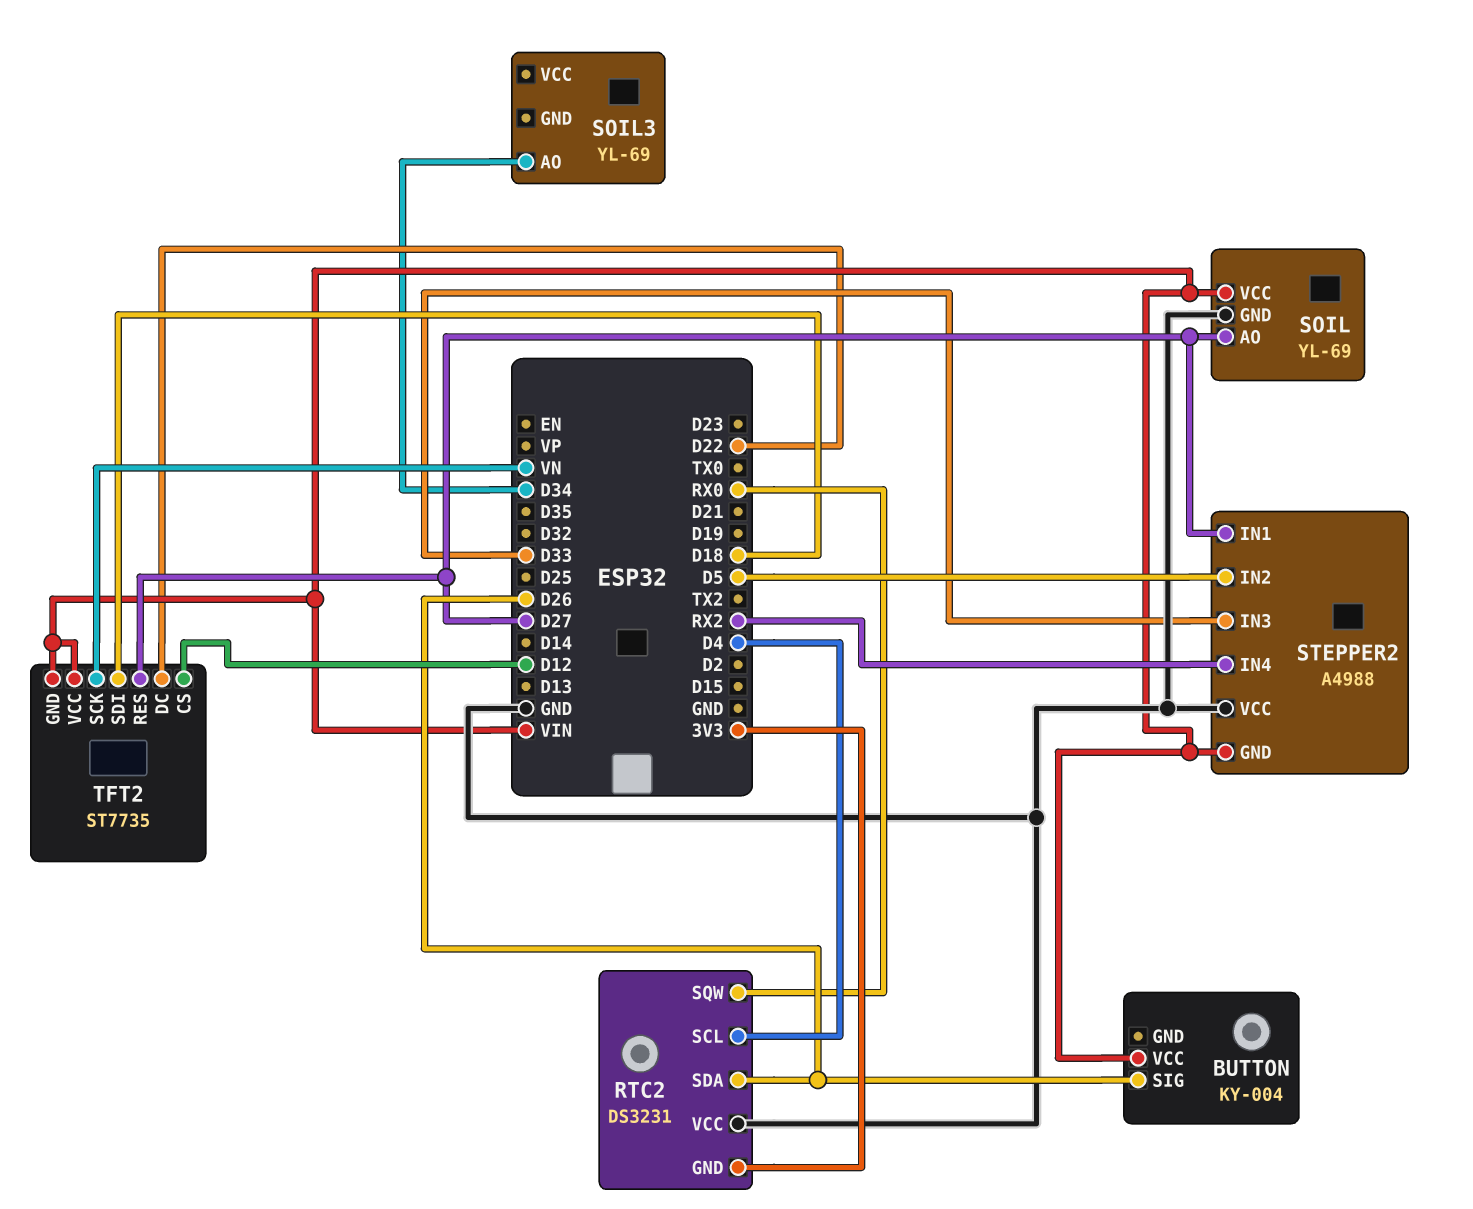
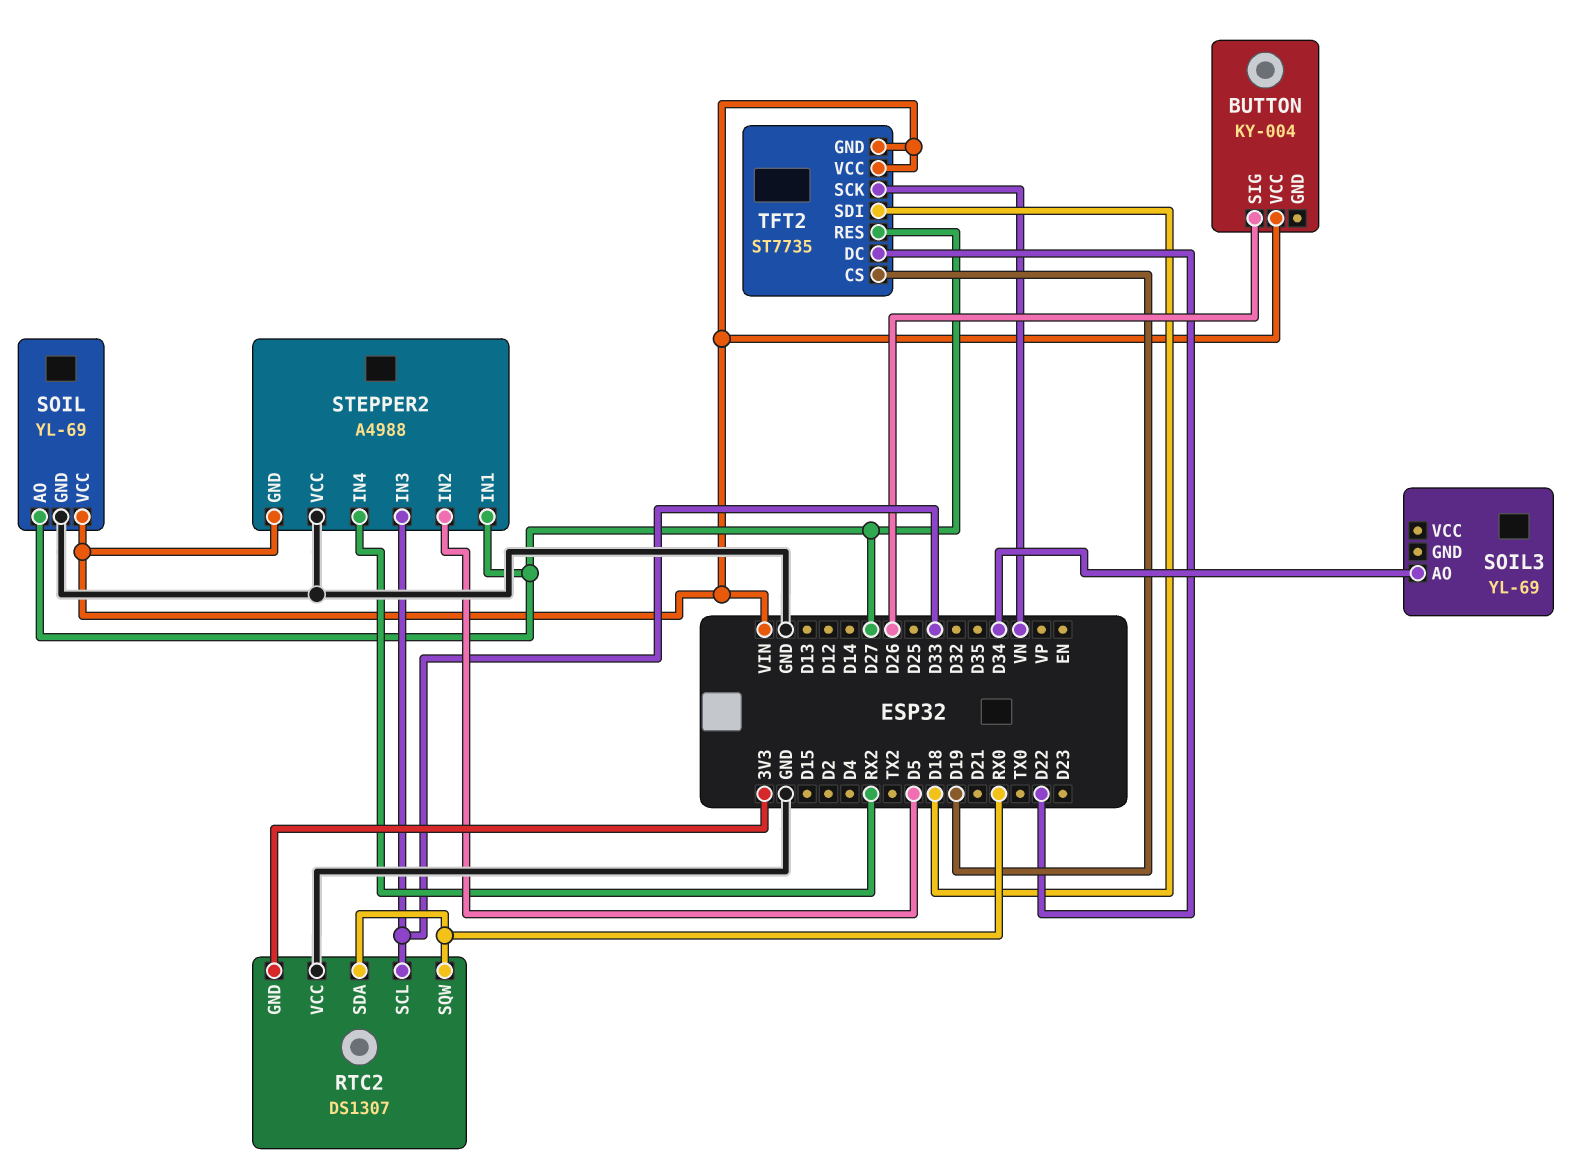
RTC2: DS3231 -> DS1307
RTC2 pin SCL: D4 -> D33
RTC2 pin SDA: D26 -> RX0
TFT2 pin CS: D12 -> D19

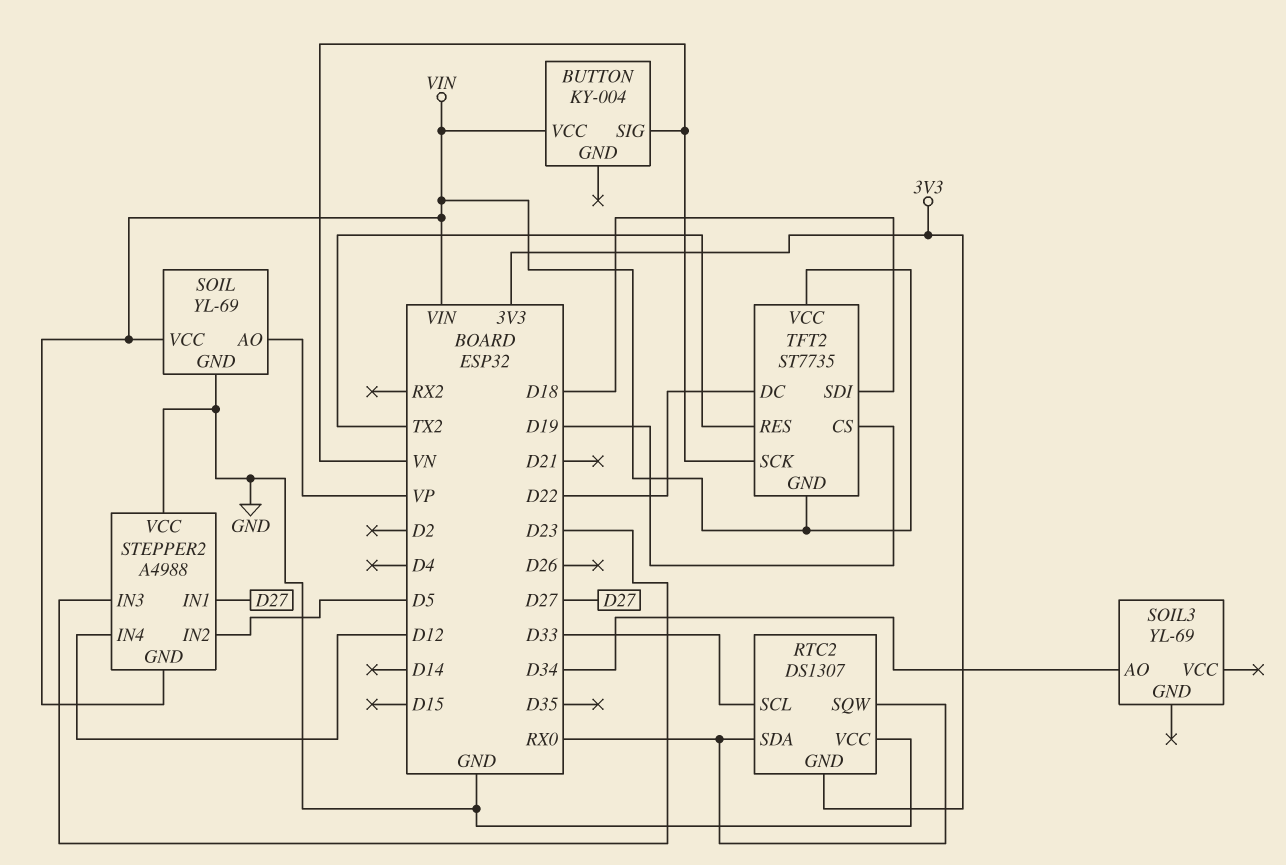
BUTTON pin SIG: D26 -> VN
SOIL pin AO: D27 -> VP
STEPPER2 pin IN3: D33 -> D23
STEPPER2 pin IN4: RX2 -> D12
TFT2 pin RES: D27 -> TX2

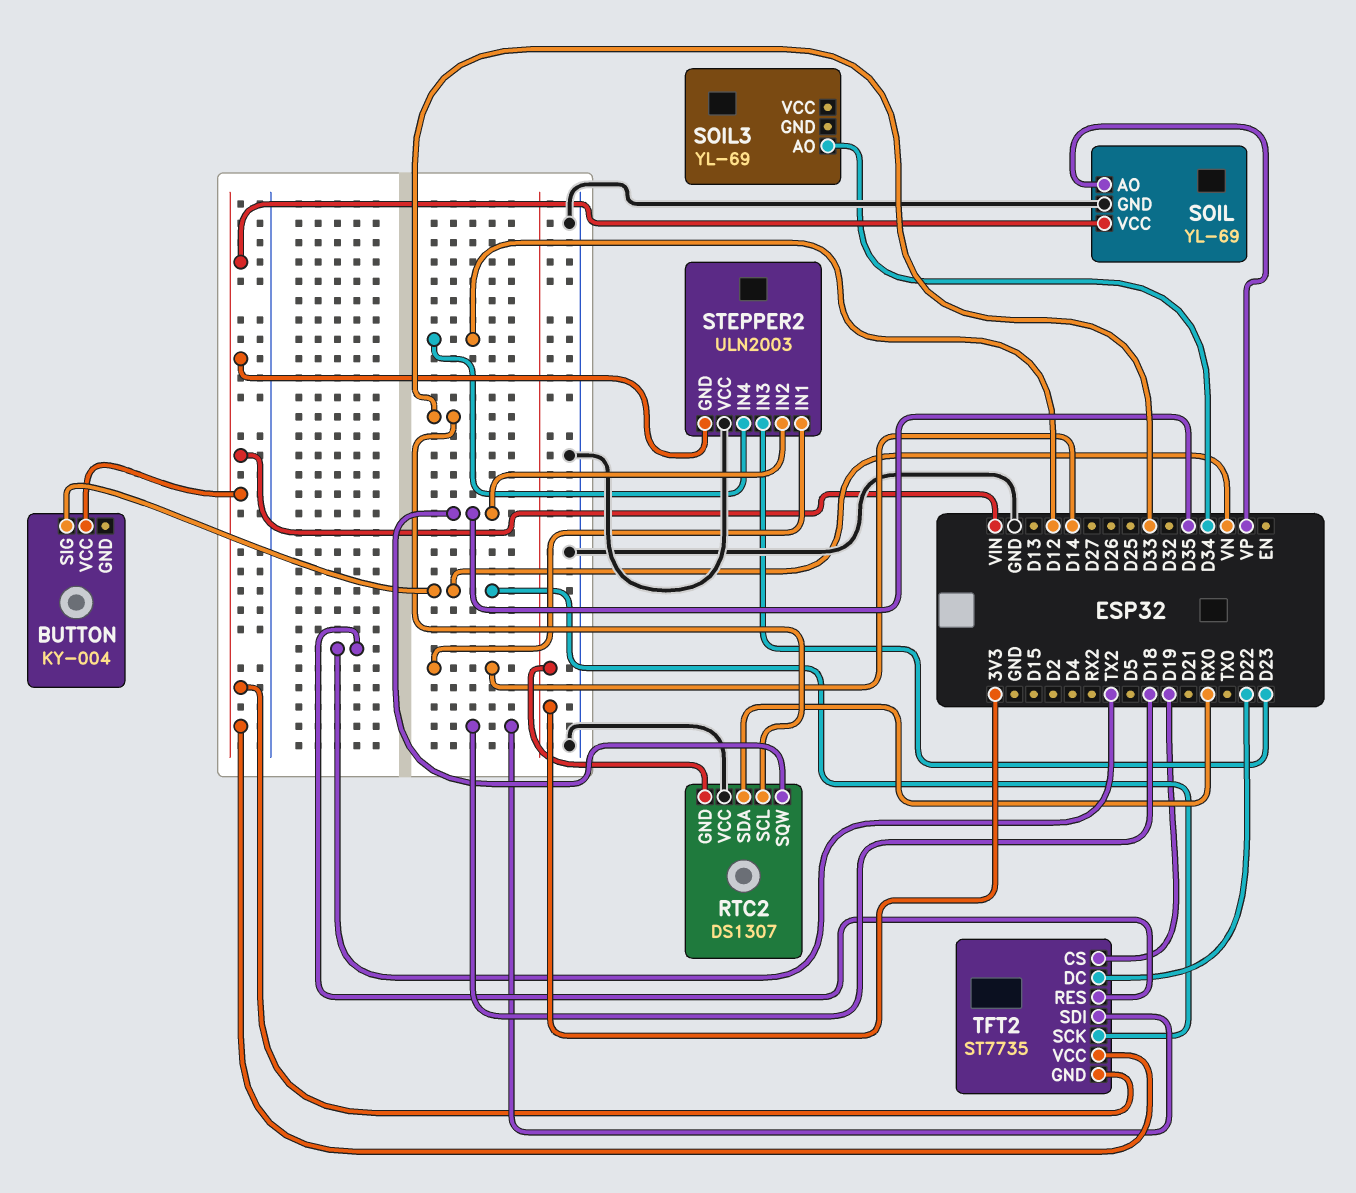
RTC2 pin SQW: RX0 -> D35
STEPPER2: A4988 -> ULN2003
STEPPER2 pin IN1: D27 -> D14
STEPPER2 pin IN2: D5 -> D35

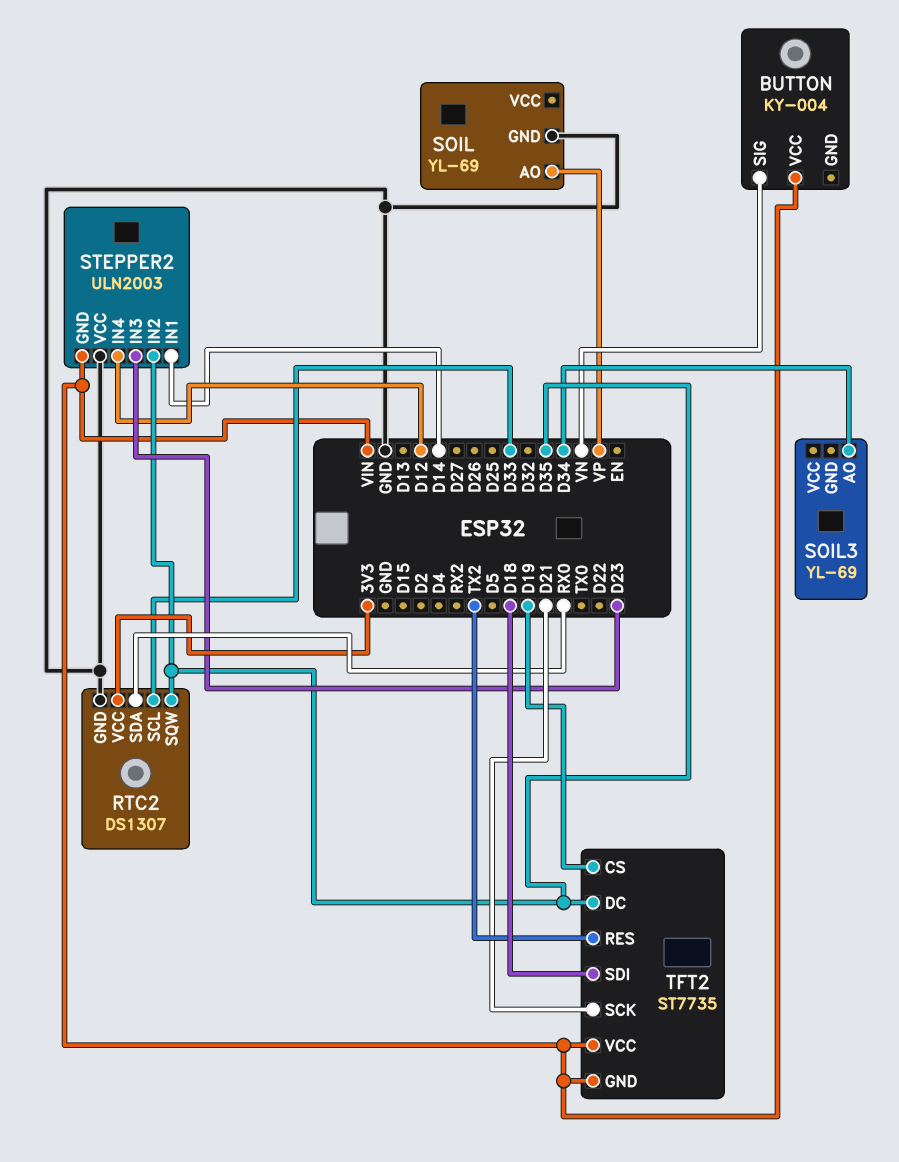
RTC2 pin GND: 3V3 -> GND
RTC2 pin VCC: GND -> 3V3
SOIL pin VCC: VIN -> none
TFT2 pin DC: D22 -> D35
TFT2 pin SCK: VN -> D21

